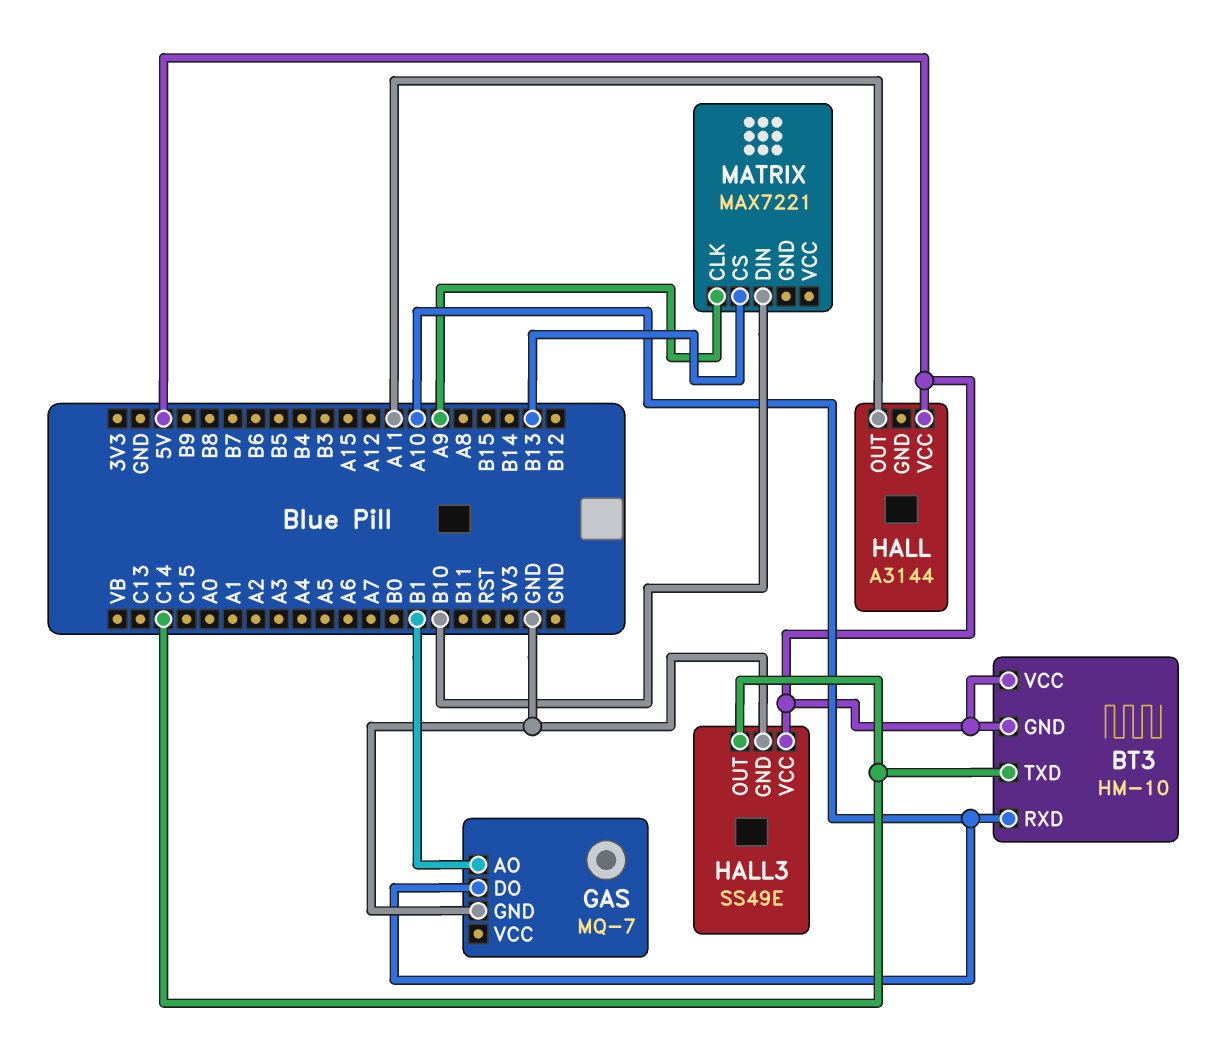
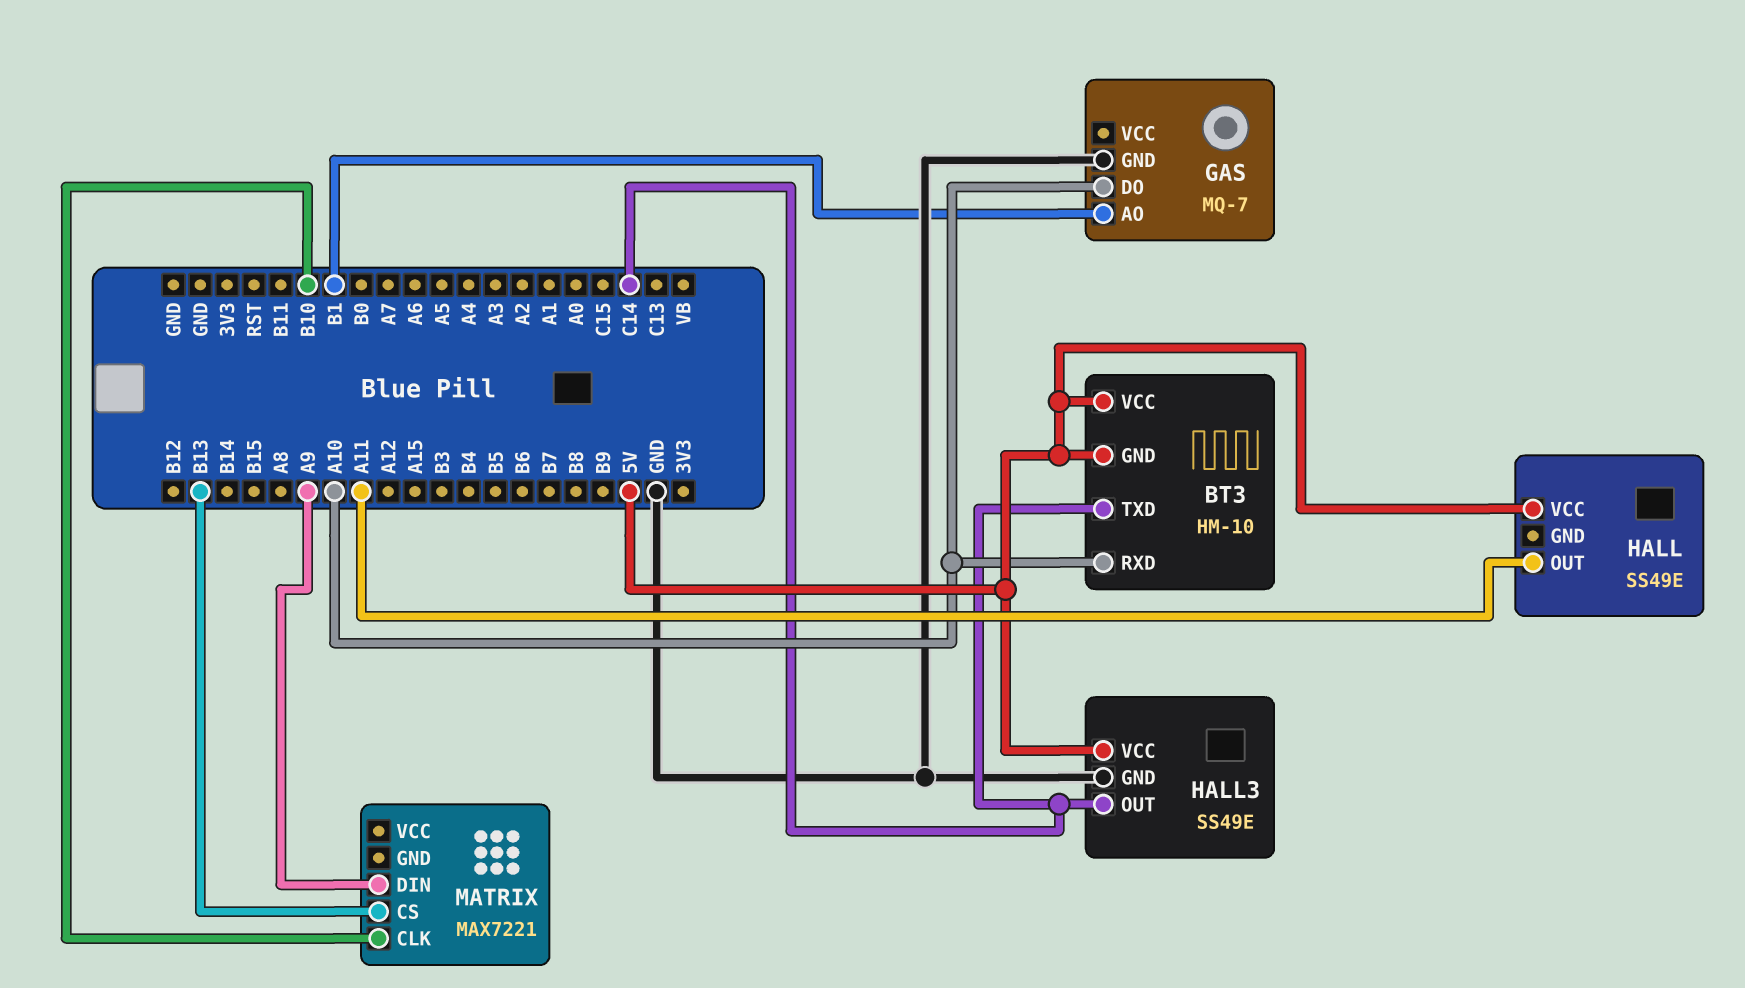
HALL: A3144 -> SS49E
MATRIX pin CLK: A9 -> B10
MATRIX pin DIN: B10 -> A9

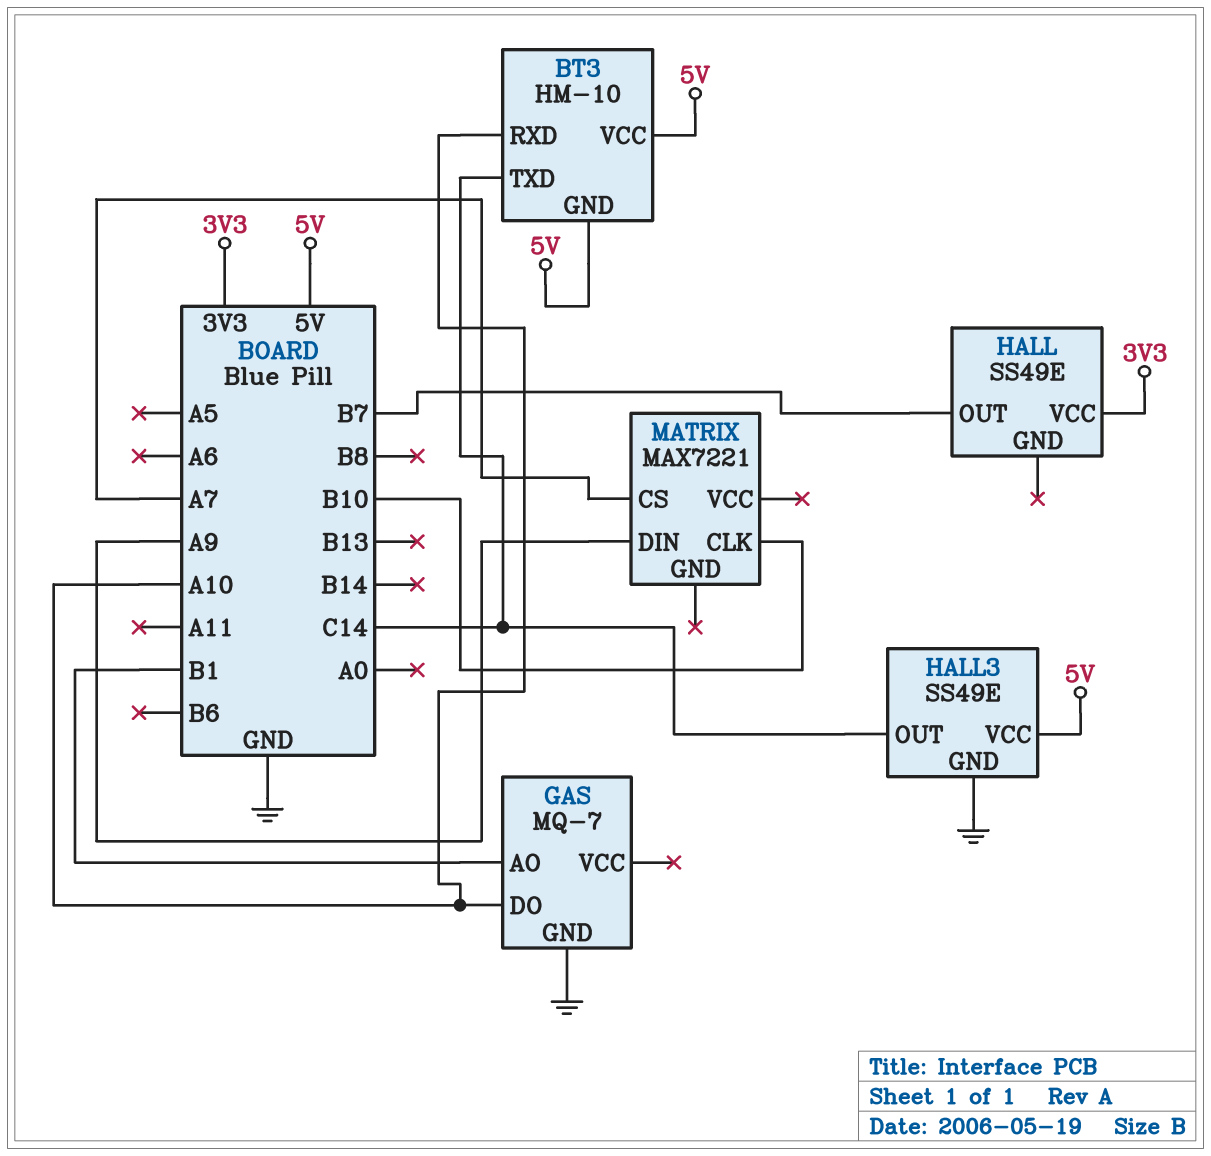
HALL pin OUT: A11 -> B7
HALL pin VCC: 5V -> 3V3
MATRIX pin CS: B13 -> A7

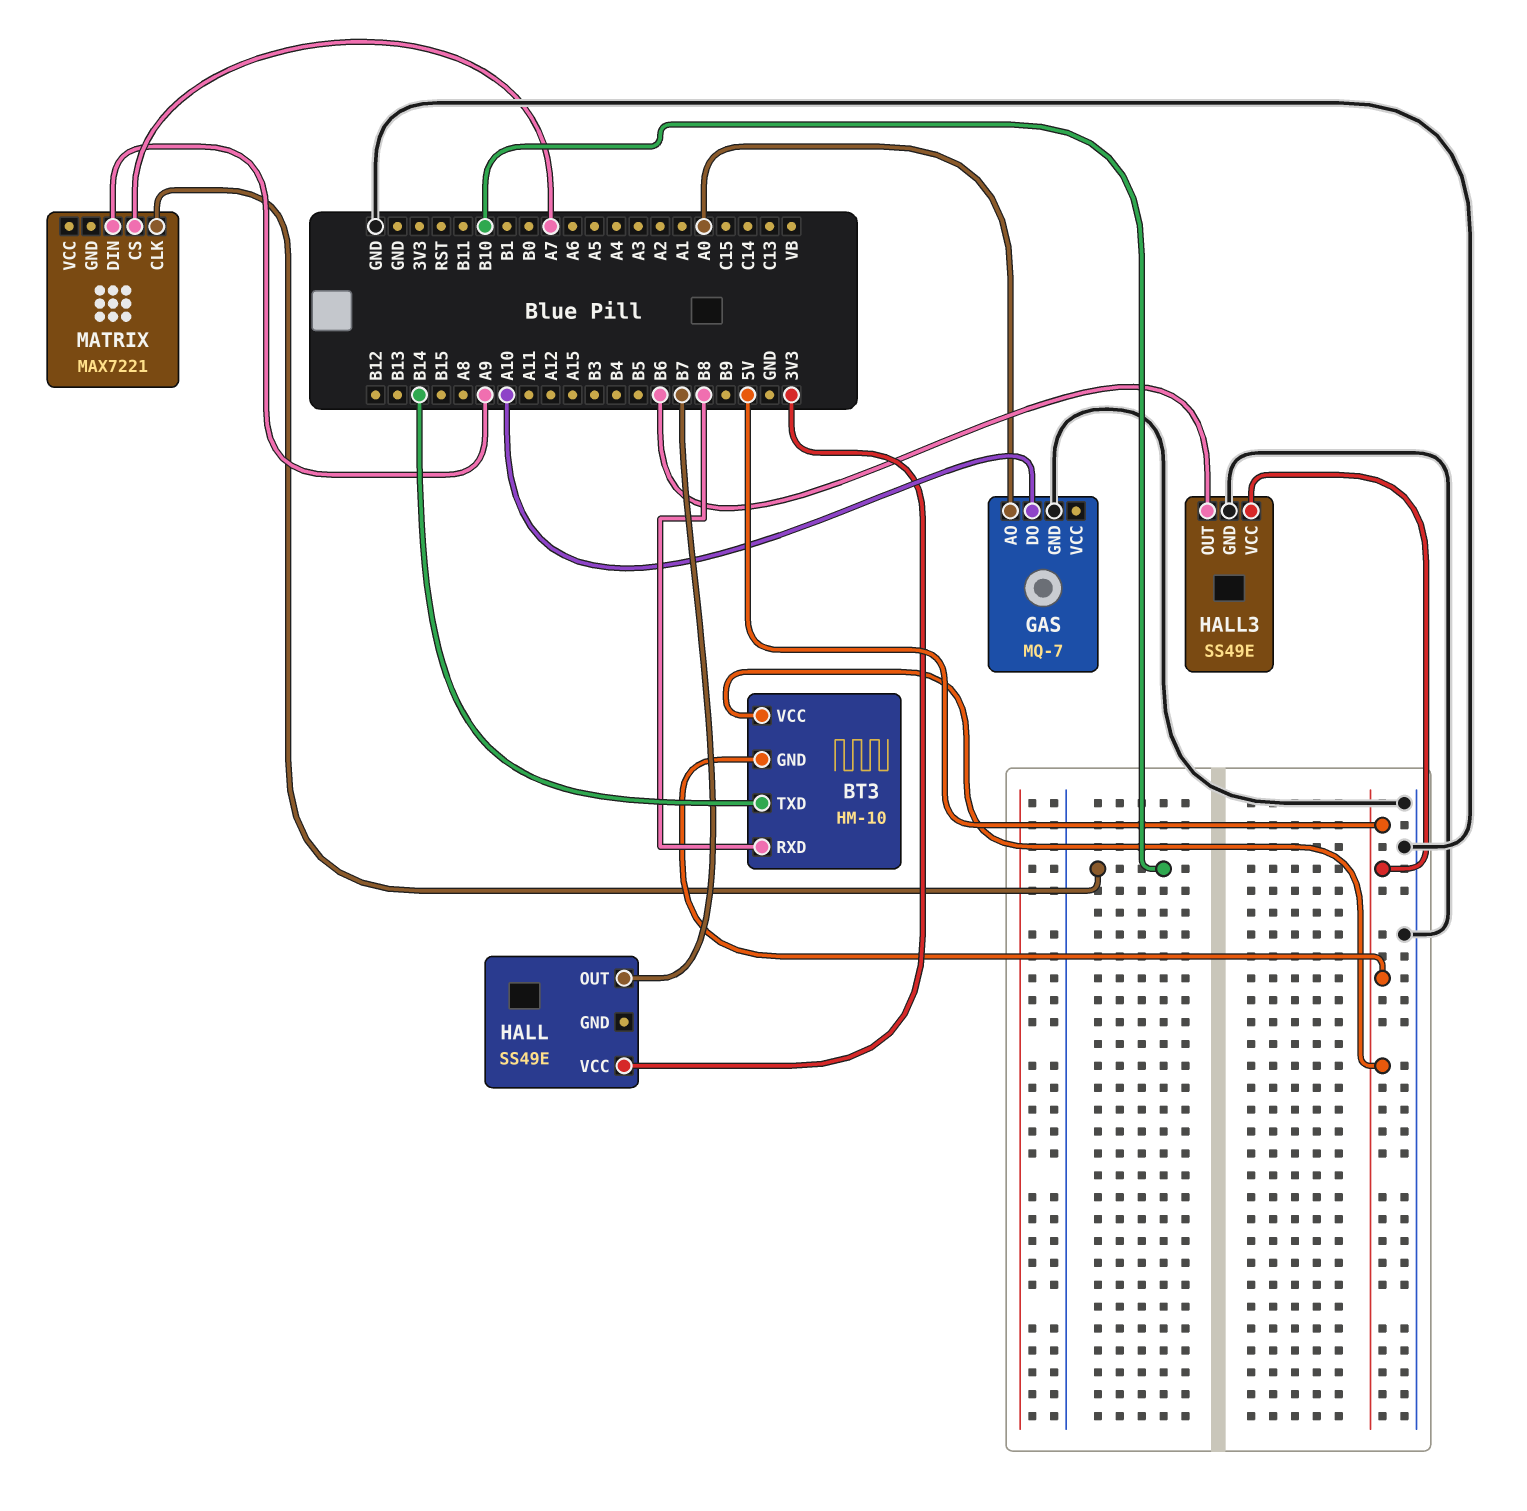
BT3 pin RXD: A10 -> B8
BT3 pin TXD: C14 -> B14
GAS pin AO: B1 -> A0
HALL3 pin OUT: C14 -> B6

